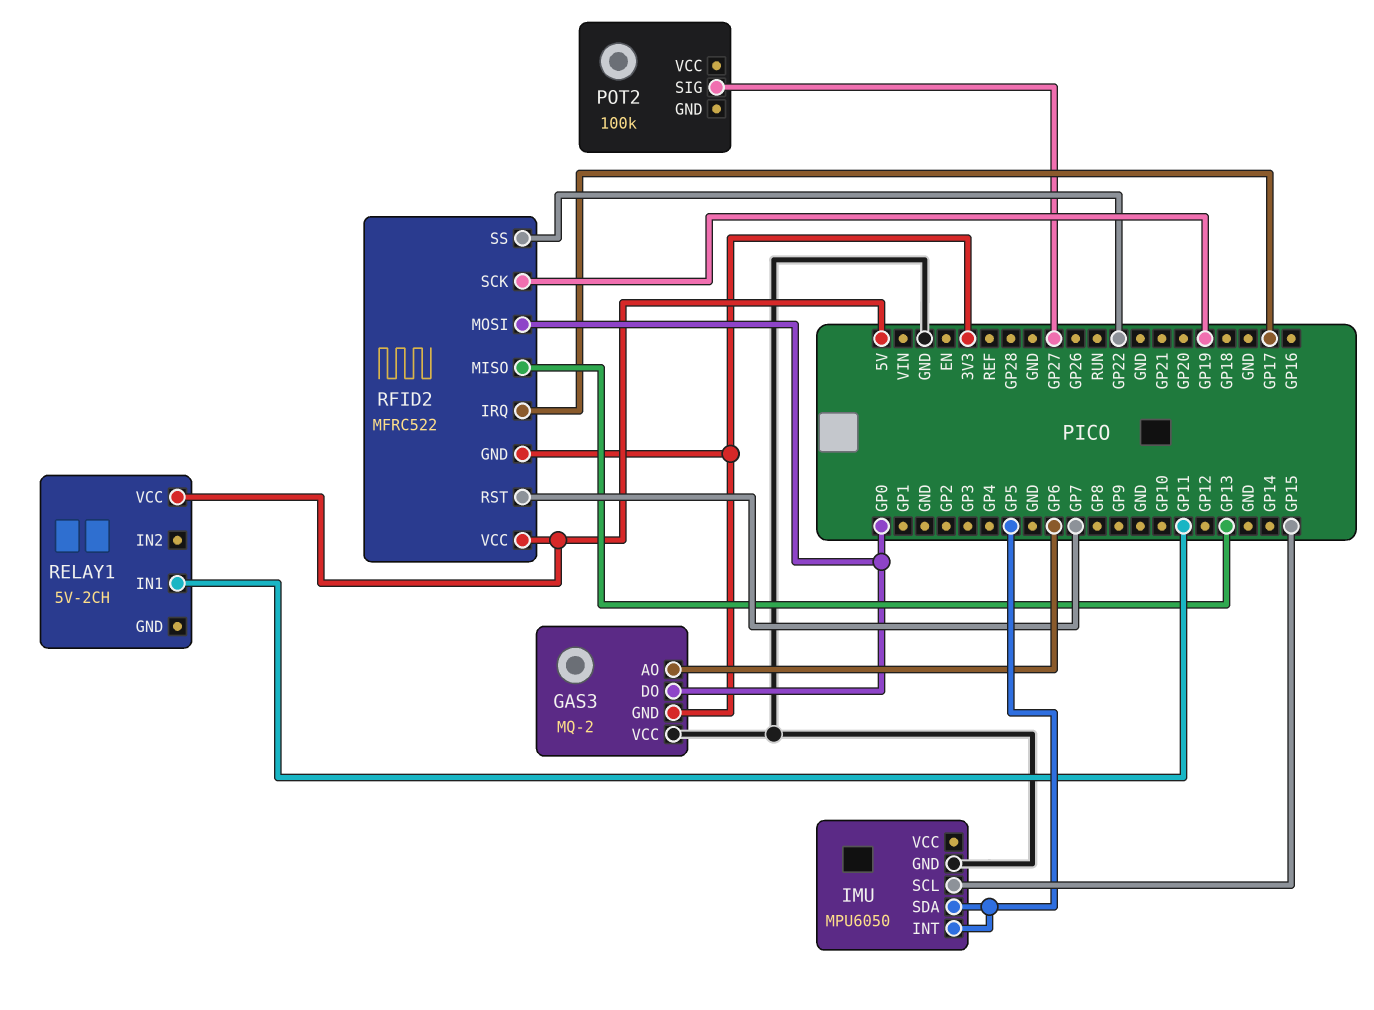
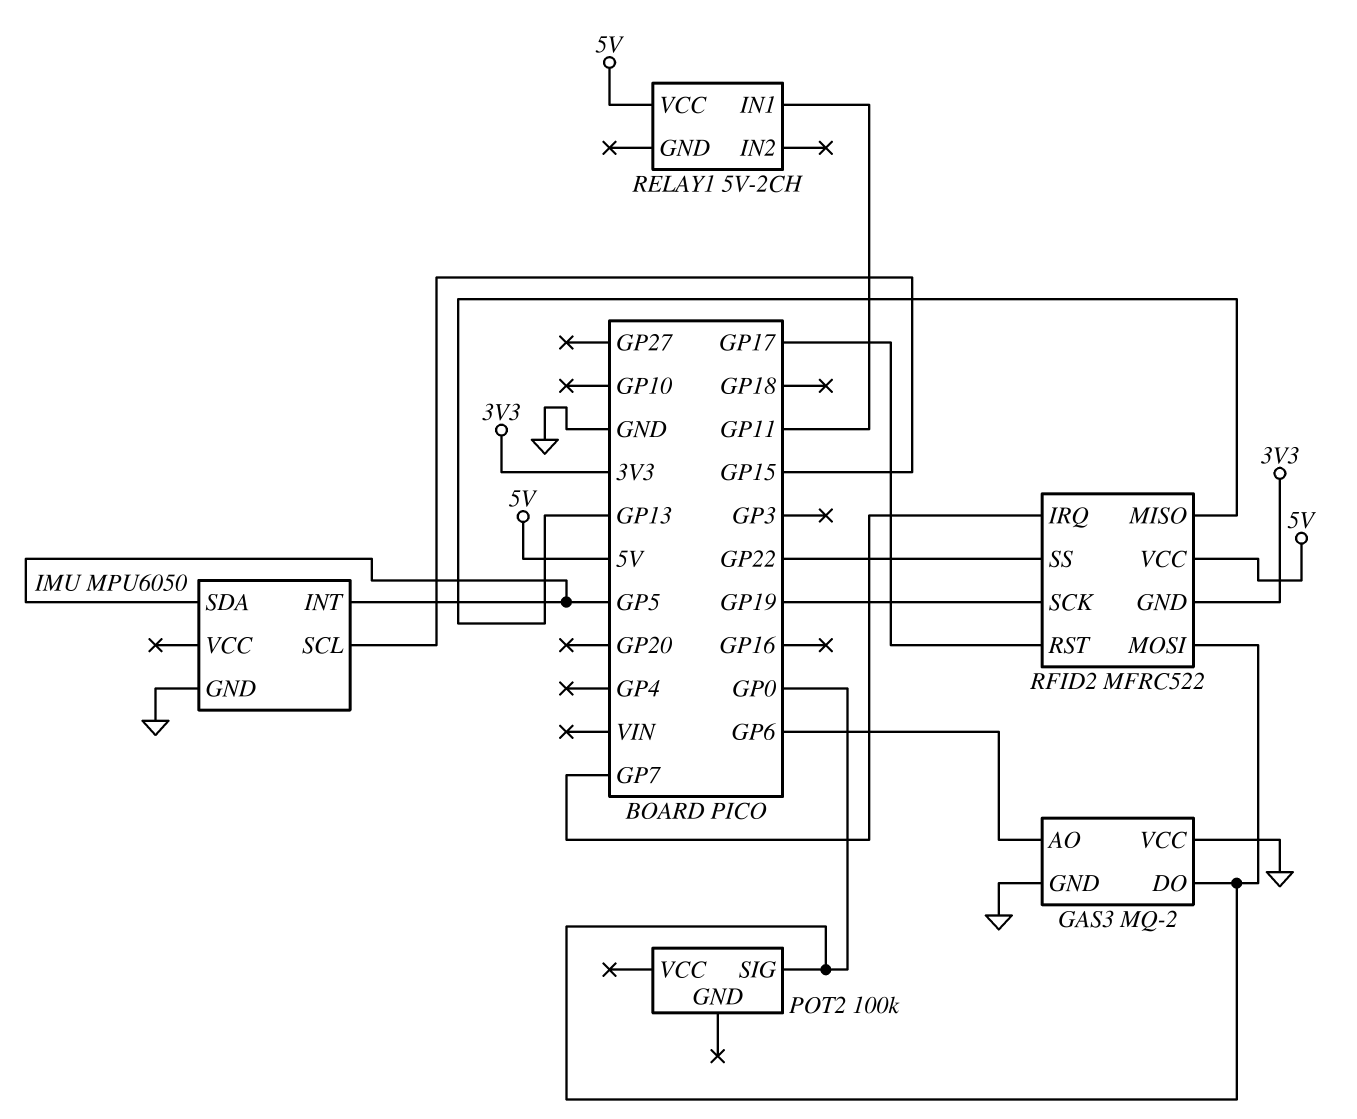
GAS3 pin GND: 3V3 -> GND
POT2 pin SIG: GP27 -> GP0
RFID2 pin IRQ: GP17 -> GP7
RFID2 pin RST: GP7 -> GP17

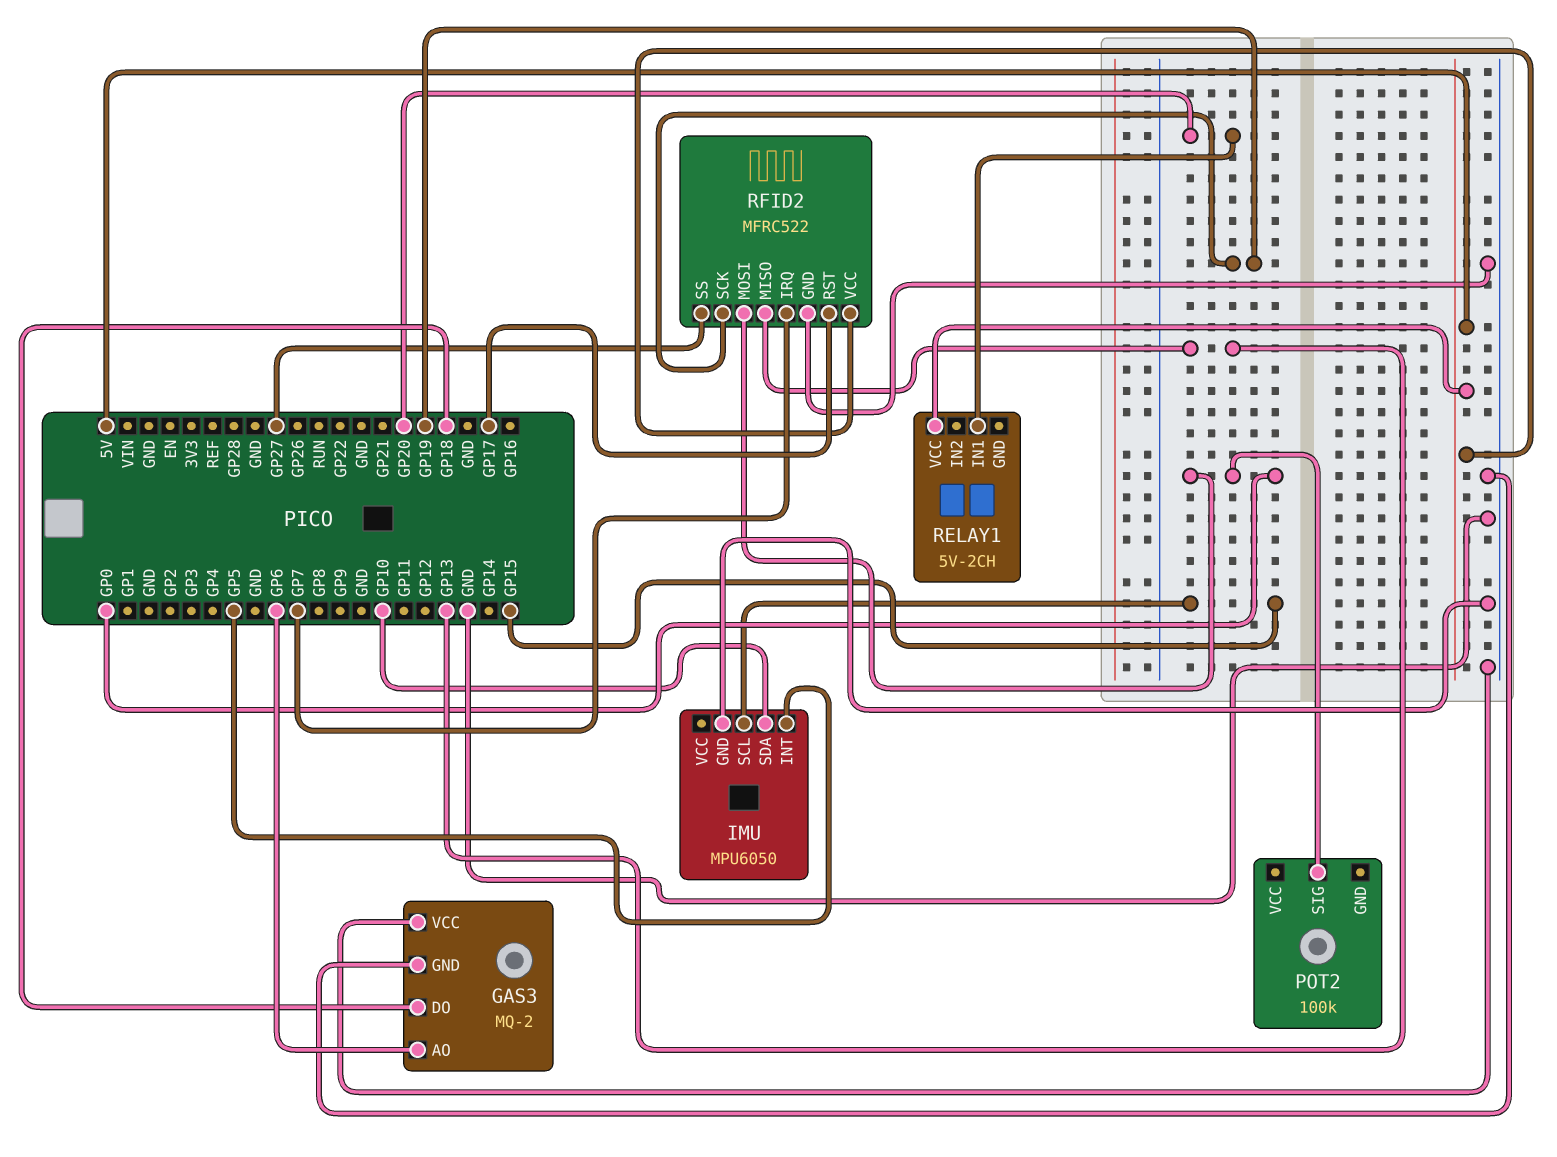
GAS3 pin DO: GP0 -> GP18
IMU pin SDA: GP5 -> GP10
RELAY1 pin IN1: GP11 -> GP20
RFID2 pin GND: 3V3 -> GND
RFID2 pin SS: GP22 -> GP27

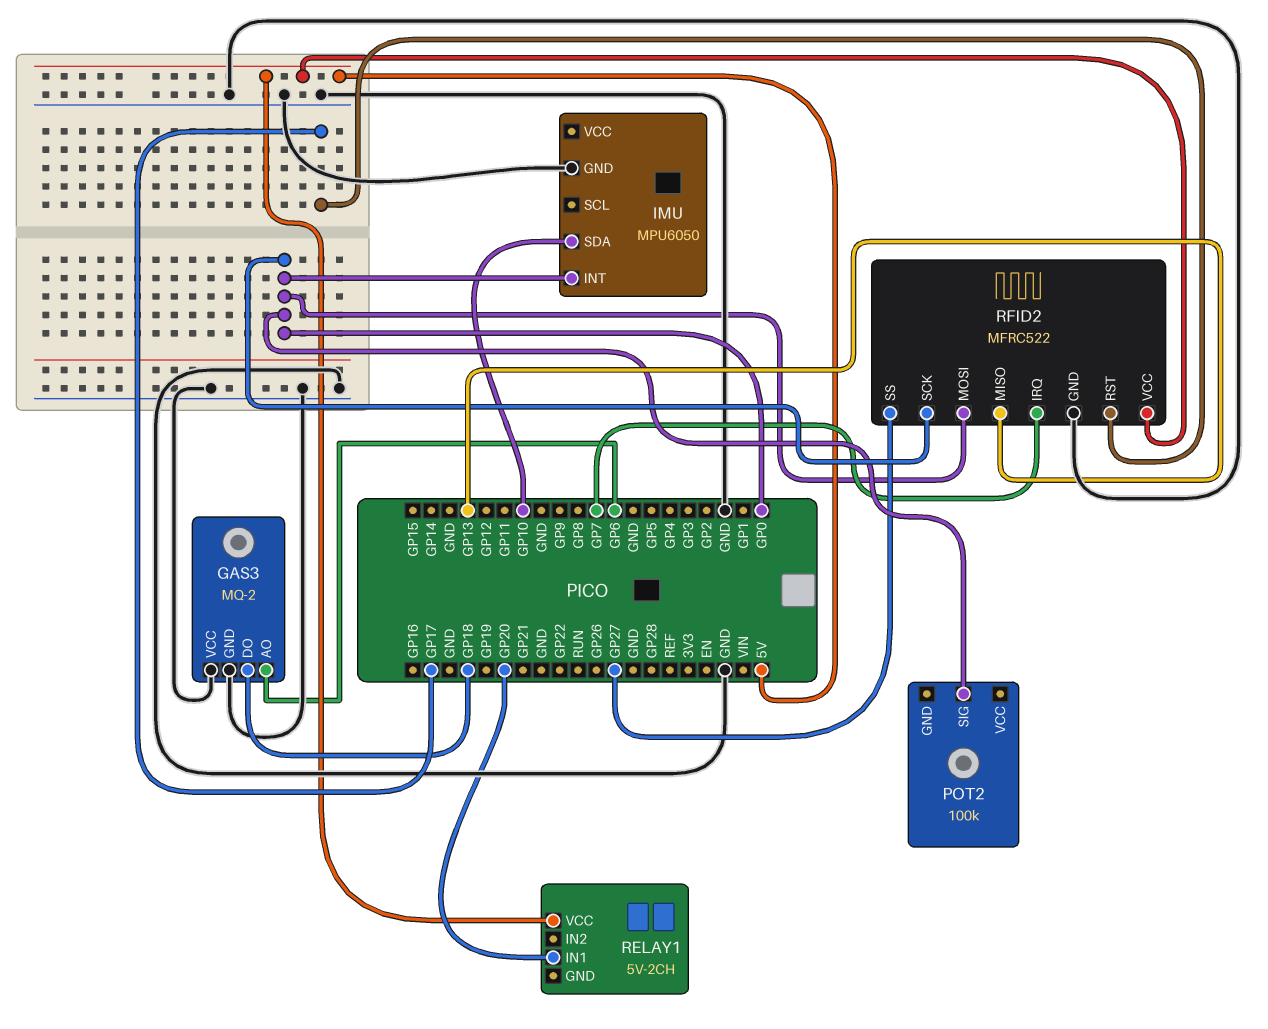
IMU pin INT: GP5 -> GP0
IMU pin SCL: GP15 -> none
RFID2 pin SCK: GP19 -> GP0

